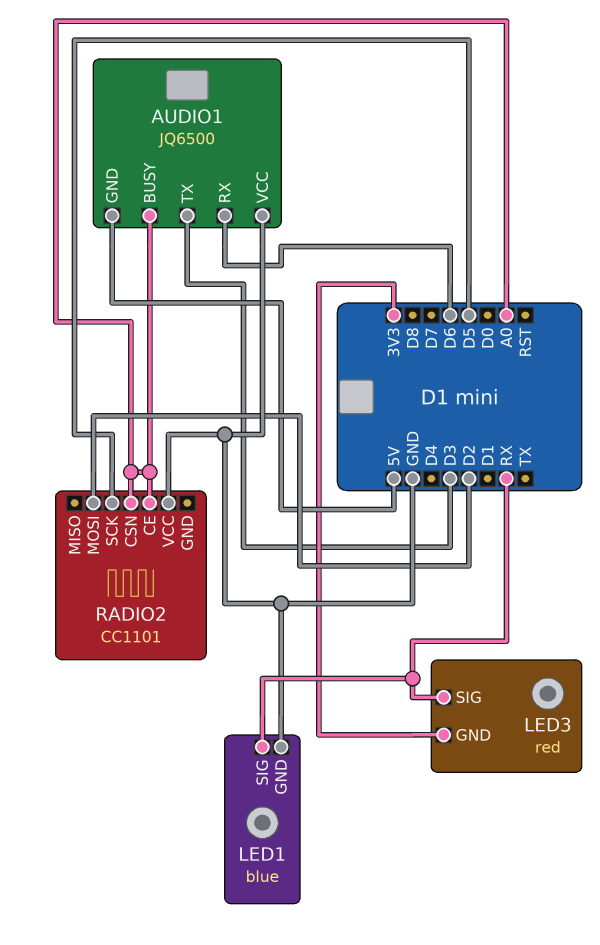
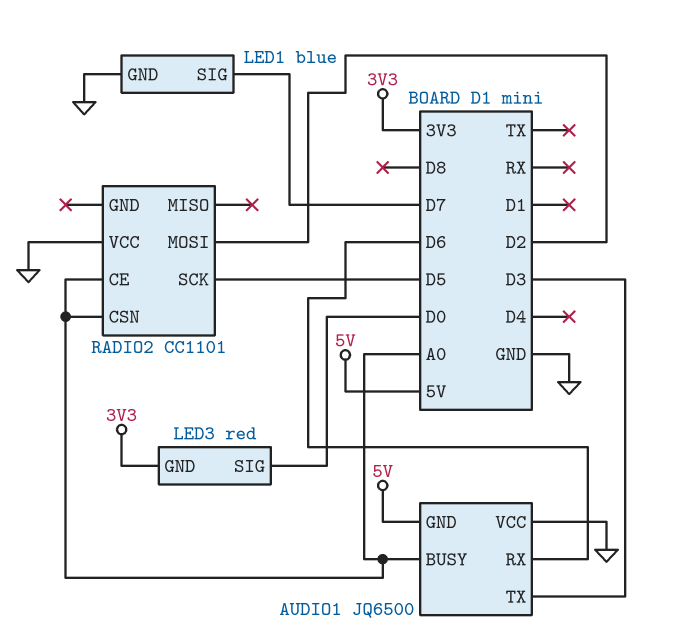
LED1 pin SIG: RX -> D7
LED3 pin SIG: RX -> D0

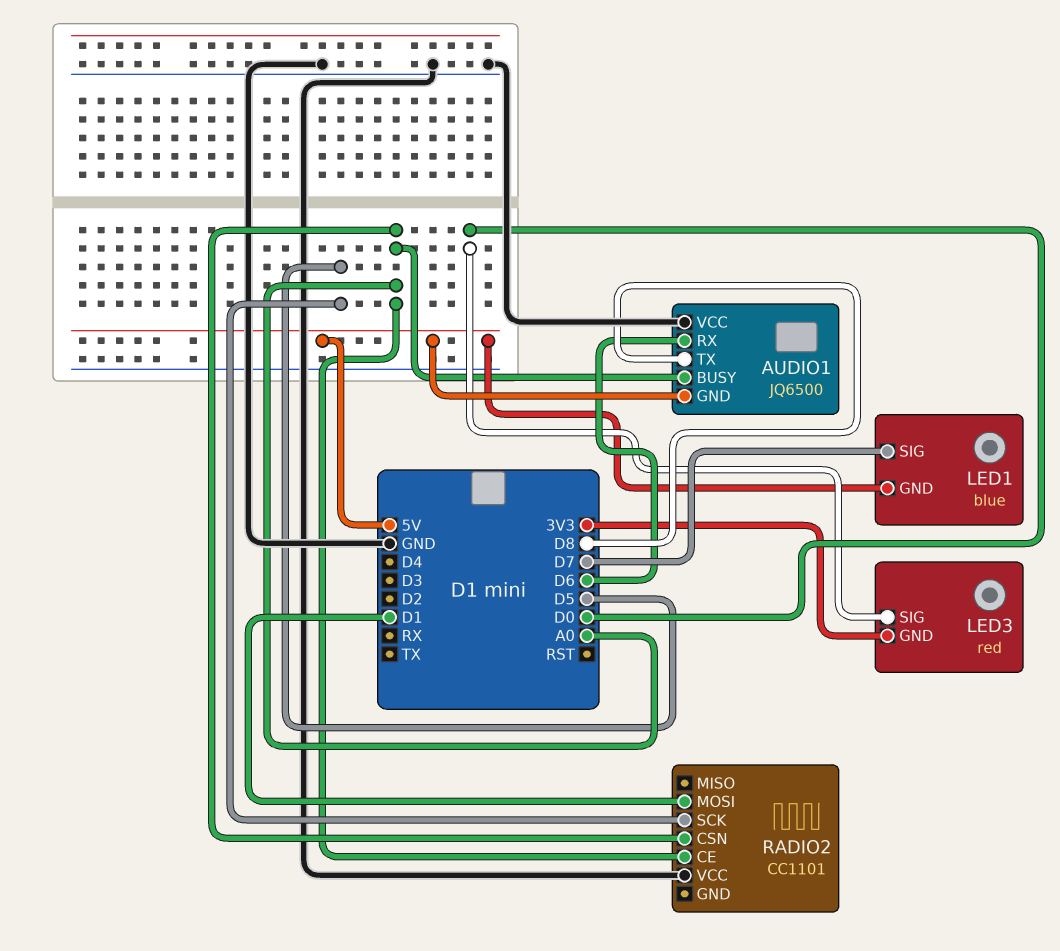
AUDIO1 pin TX: D3 -> D8
LED1 pin GND: GND -> 5V
RADIO2 pin MOSI: D2 -> D1

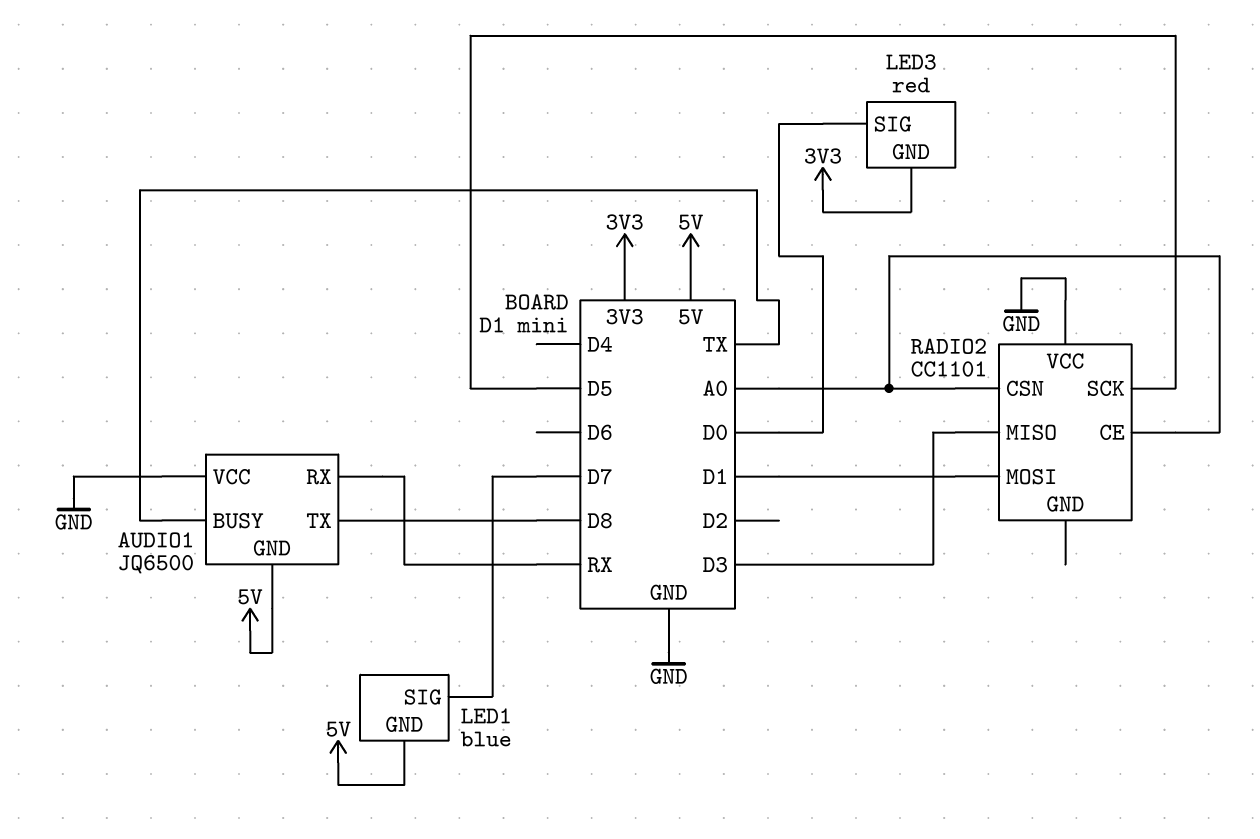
AUDIO1 pin BUSY: A0 -> TX
AUDIO1 pin RX: D6 -> RX
RADIO2 pin MISO: none -> D3

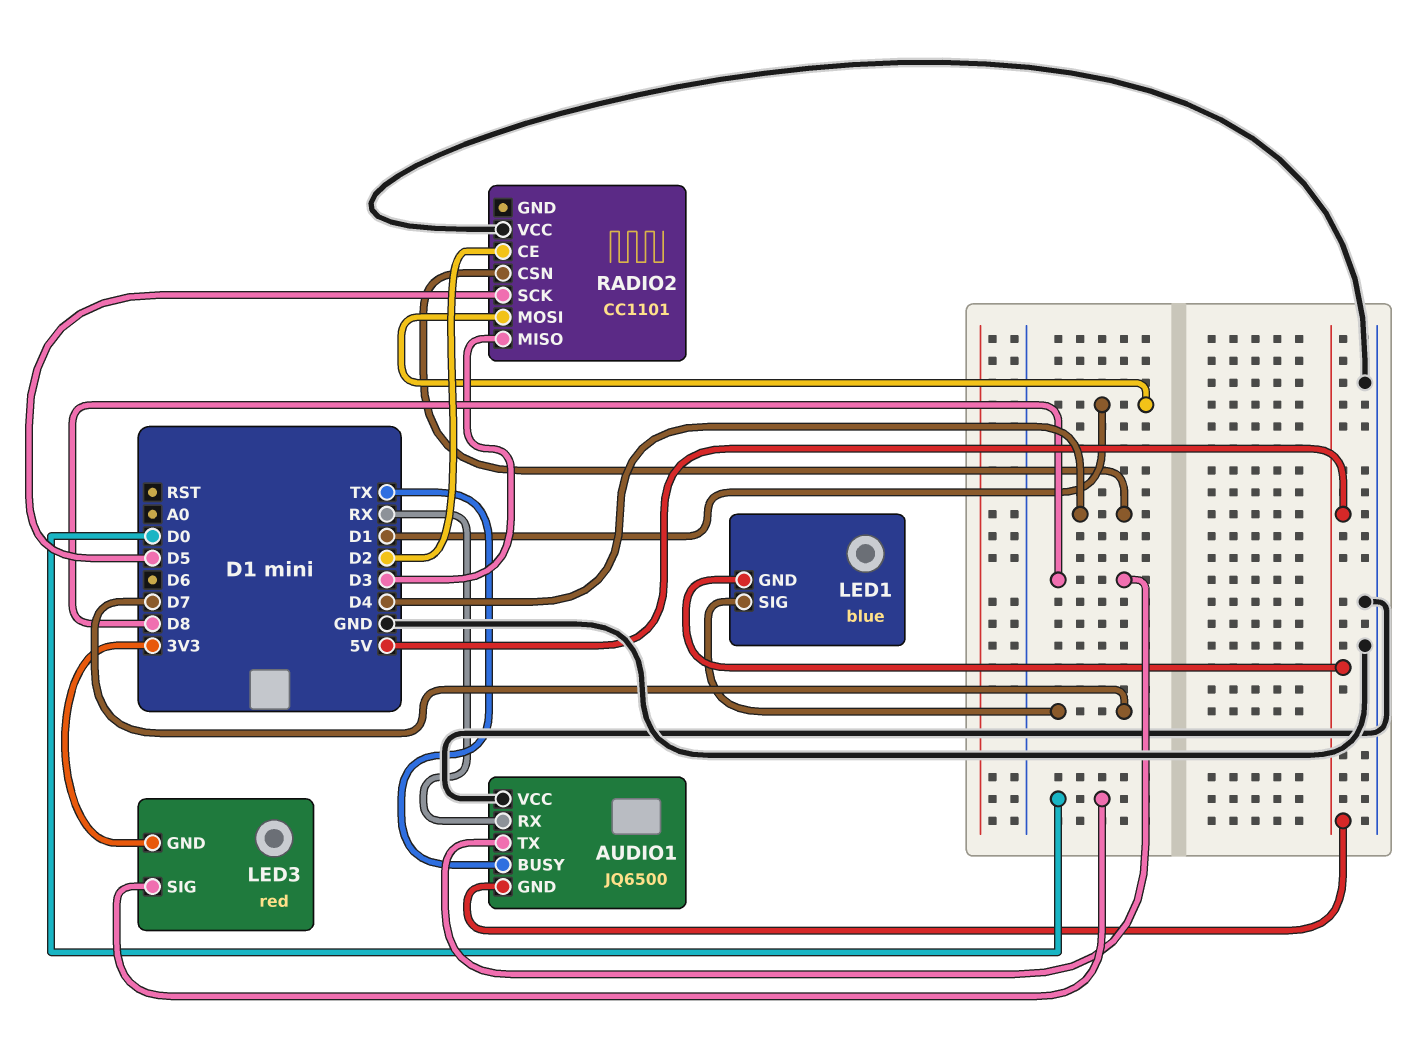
RADIO2 pin CE: A0 -> D2
RADIO2 pin CSN: A0 -> D4

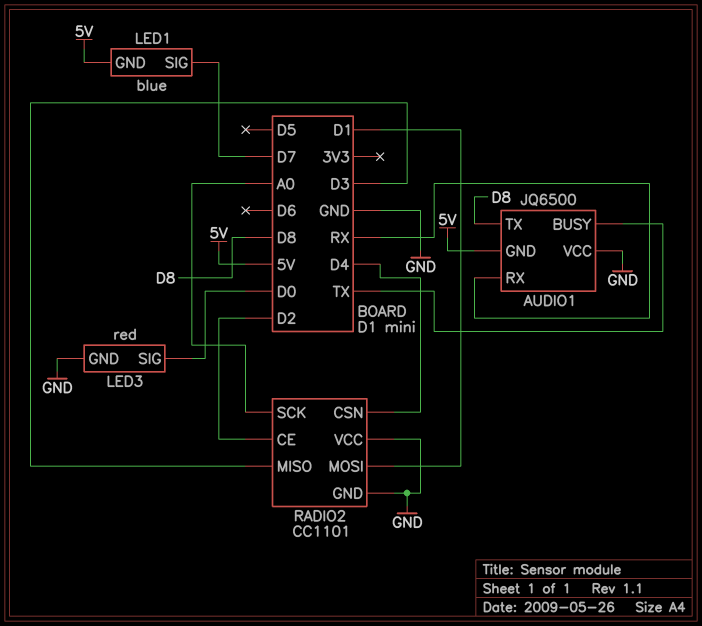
LED3 pin GND: 3V3 -> GND
RADIO2 pin GND: none -> GND
RADIO2 pin SCK: D5 -> A0

